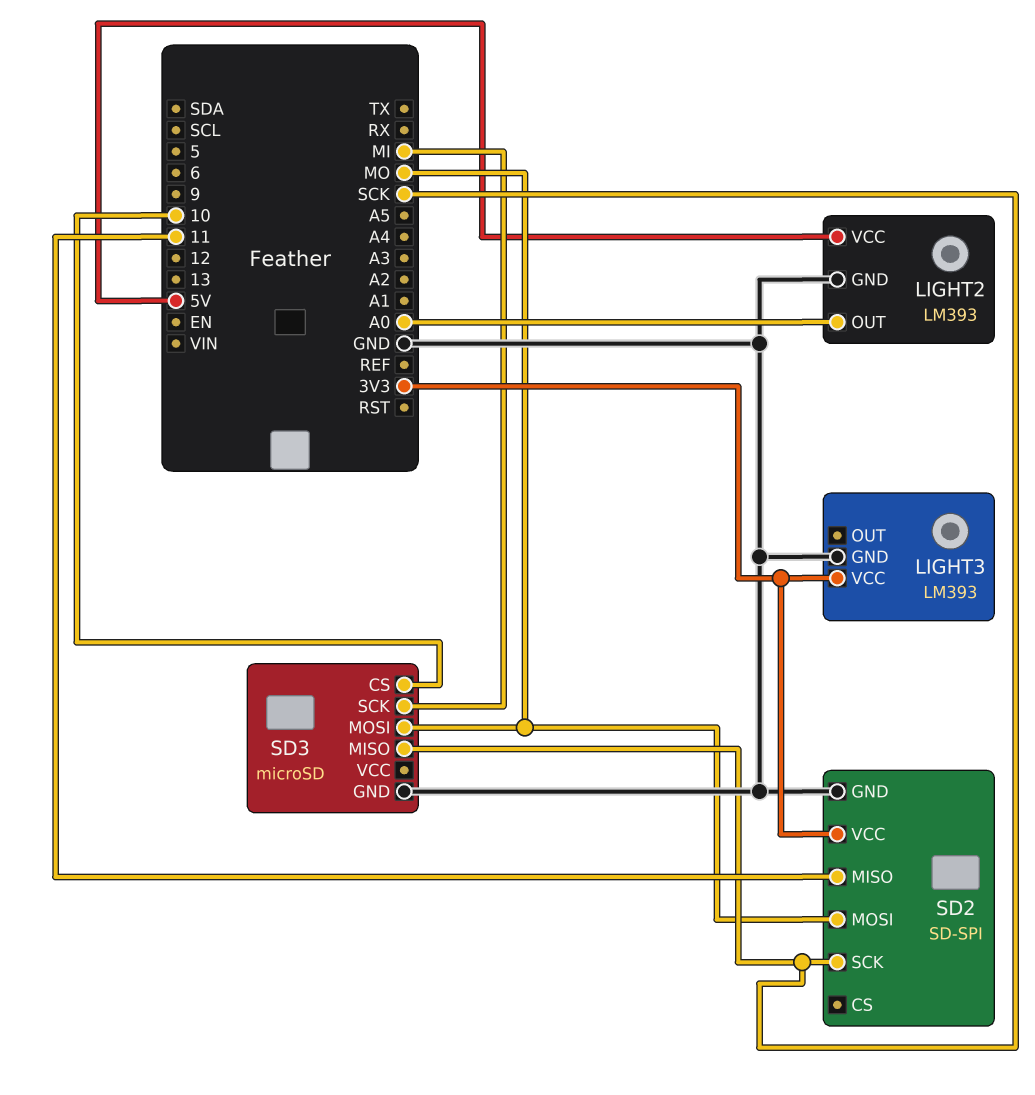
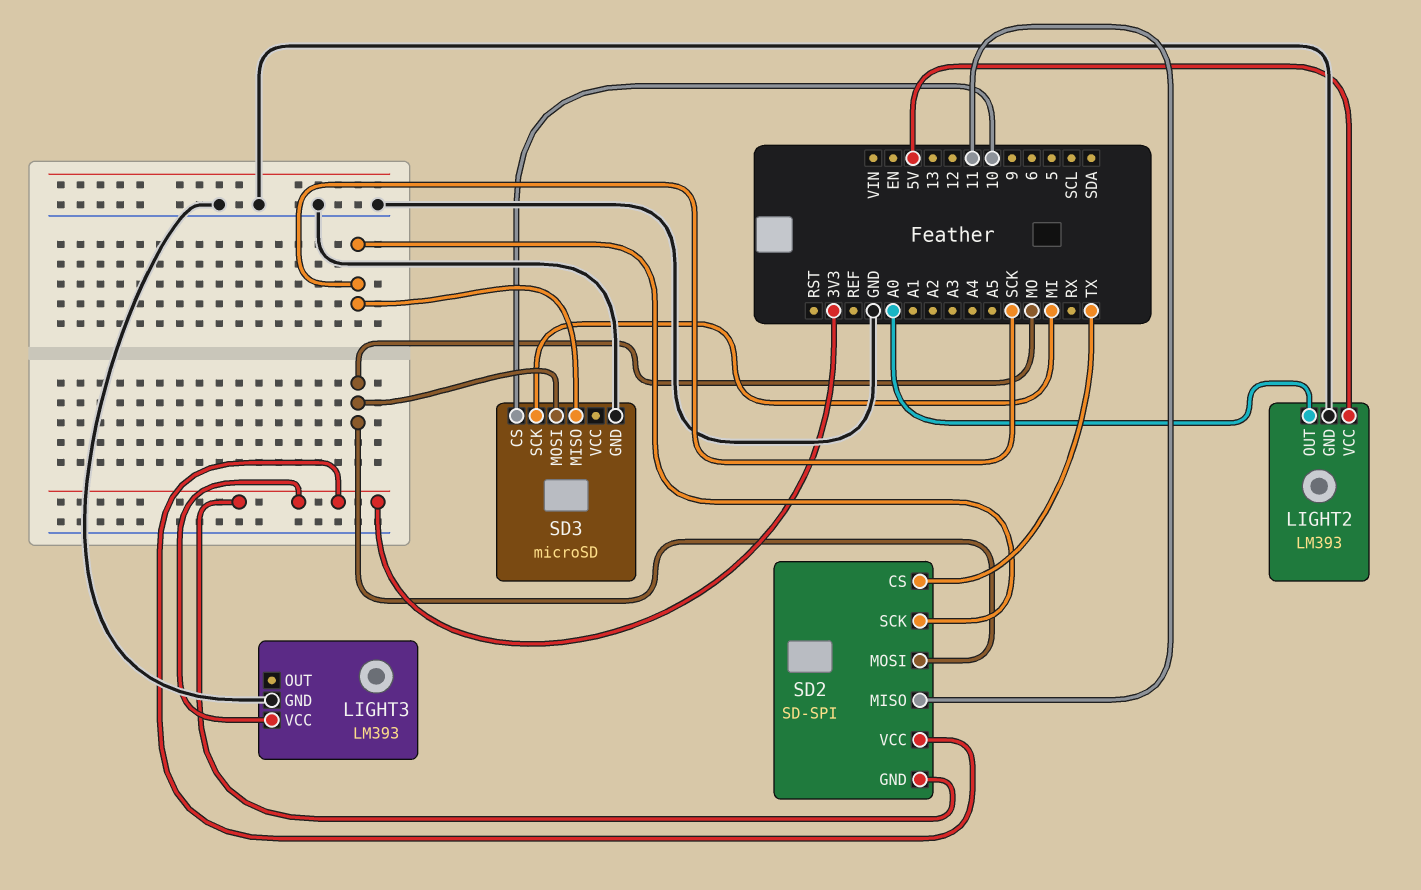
SD2 pin CS: none -> TX
SD2 pin GND: GND -> 3V3

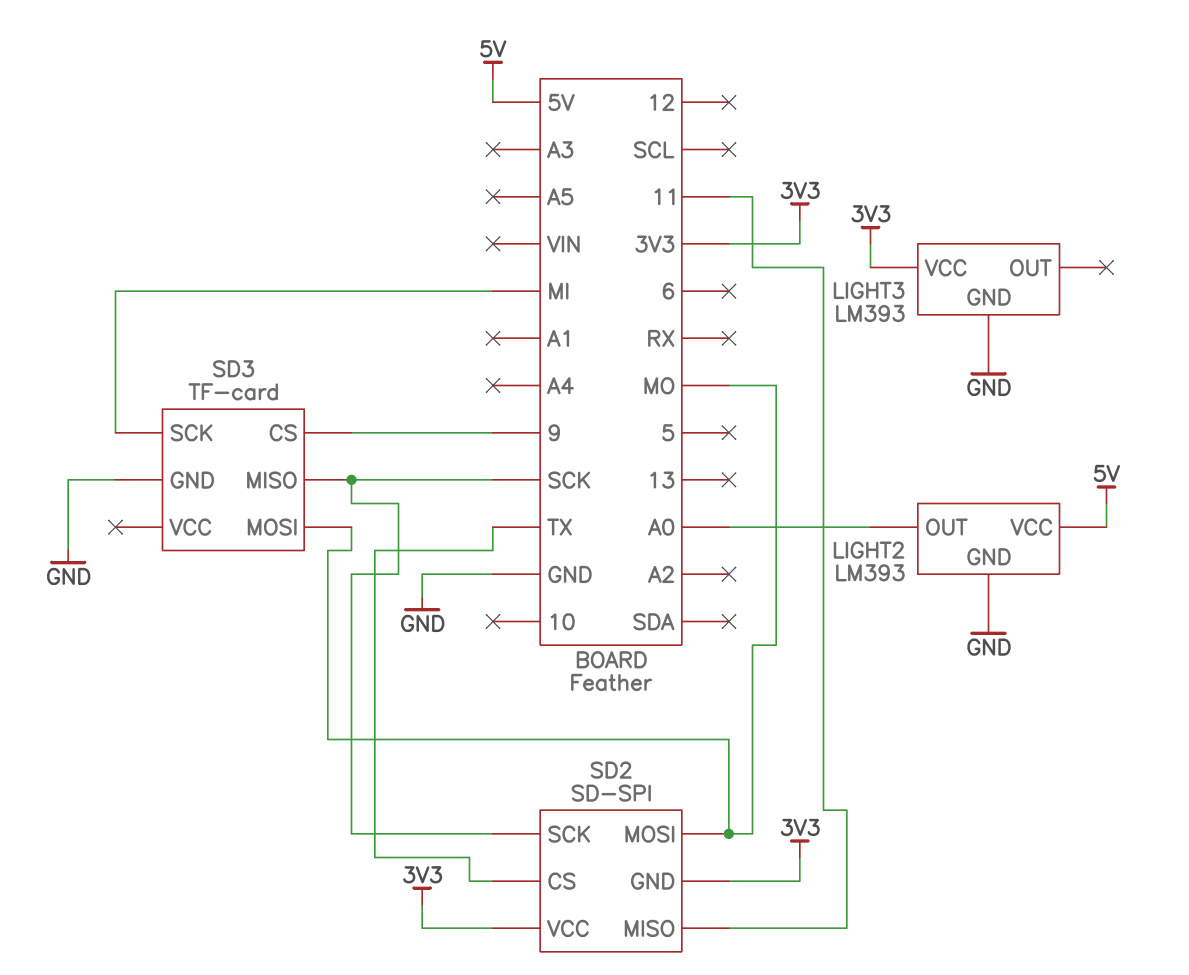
SD3: microSD -> TF-card
SD3 pin CS: 10 -> 9

